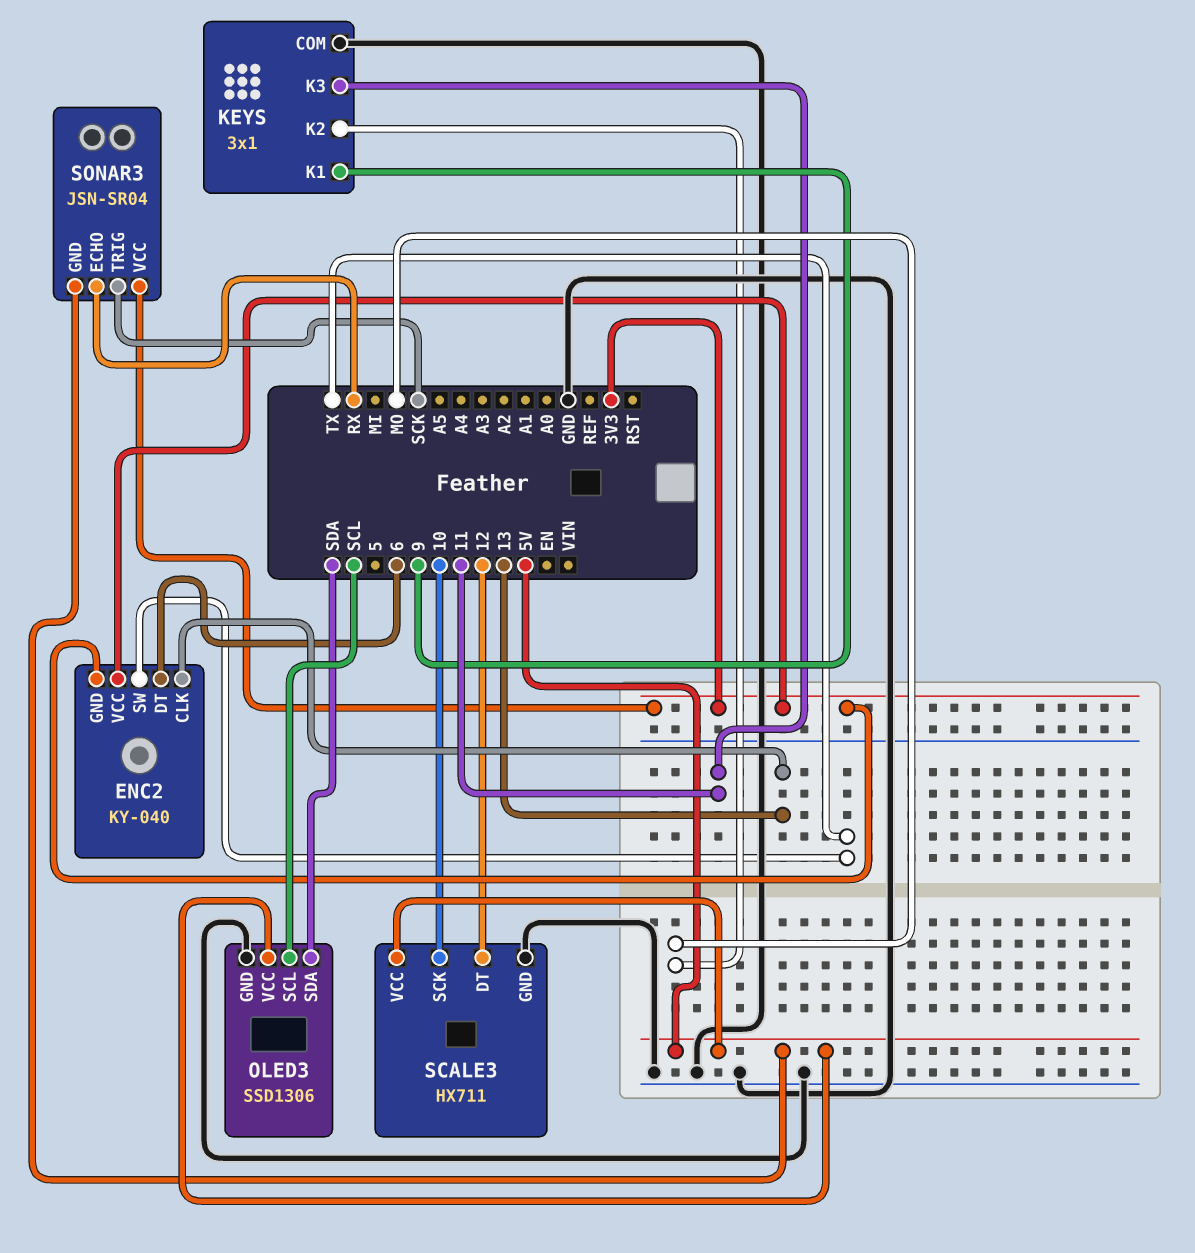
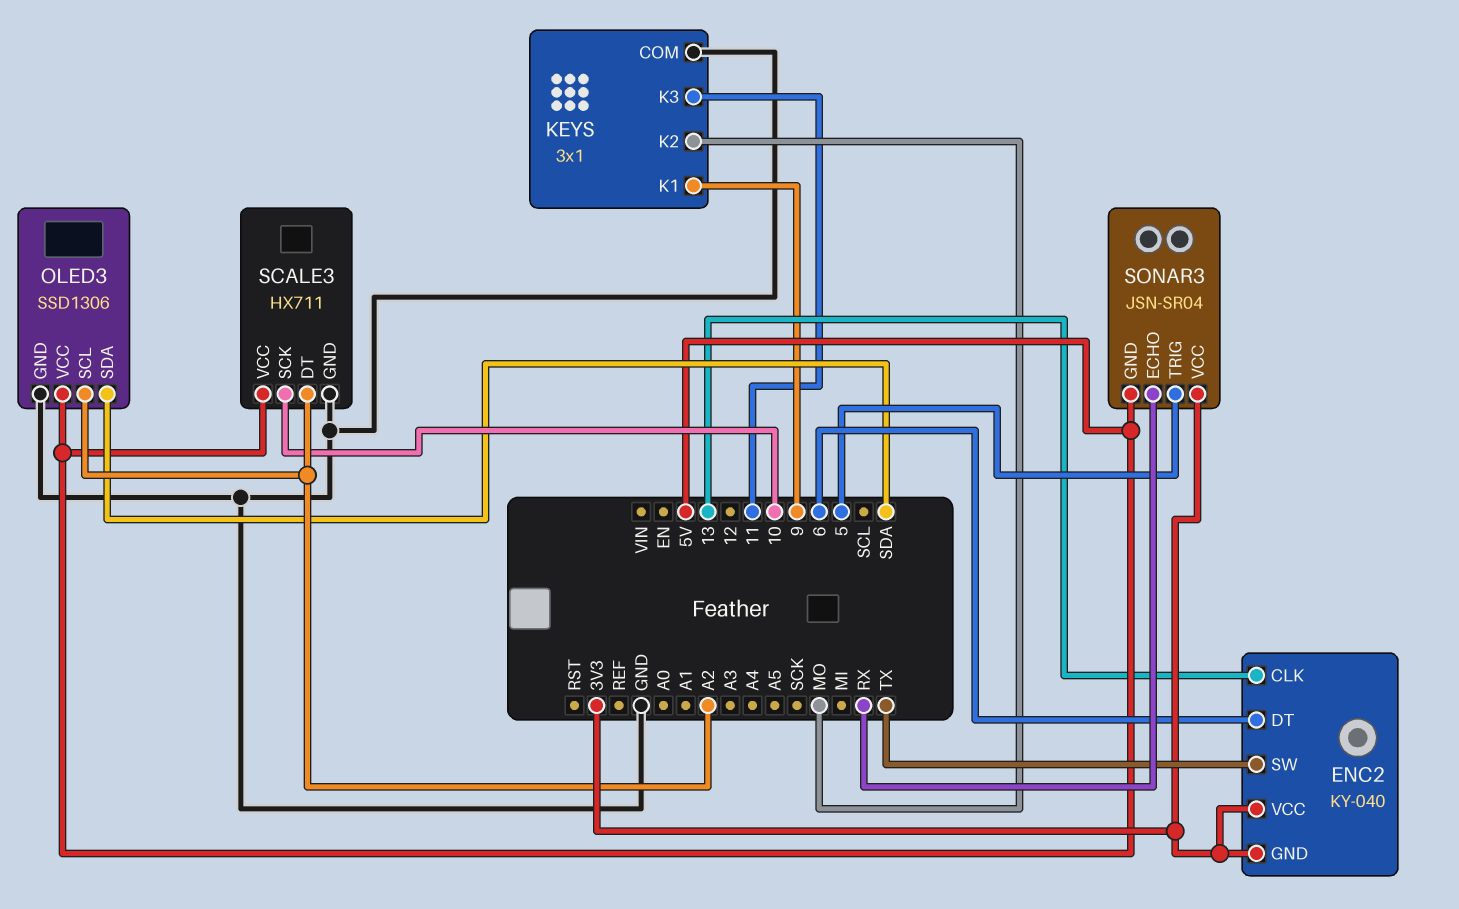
OLED3 pin SCL: SCL -> A2
SCALE3 pin DT: 12 -> A2
SONAR3 pin TRIG: SCK -> 5

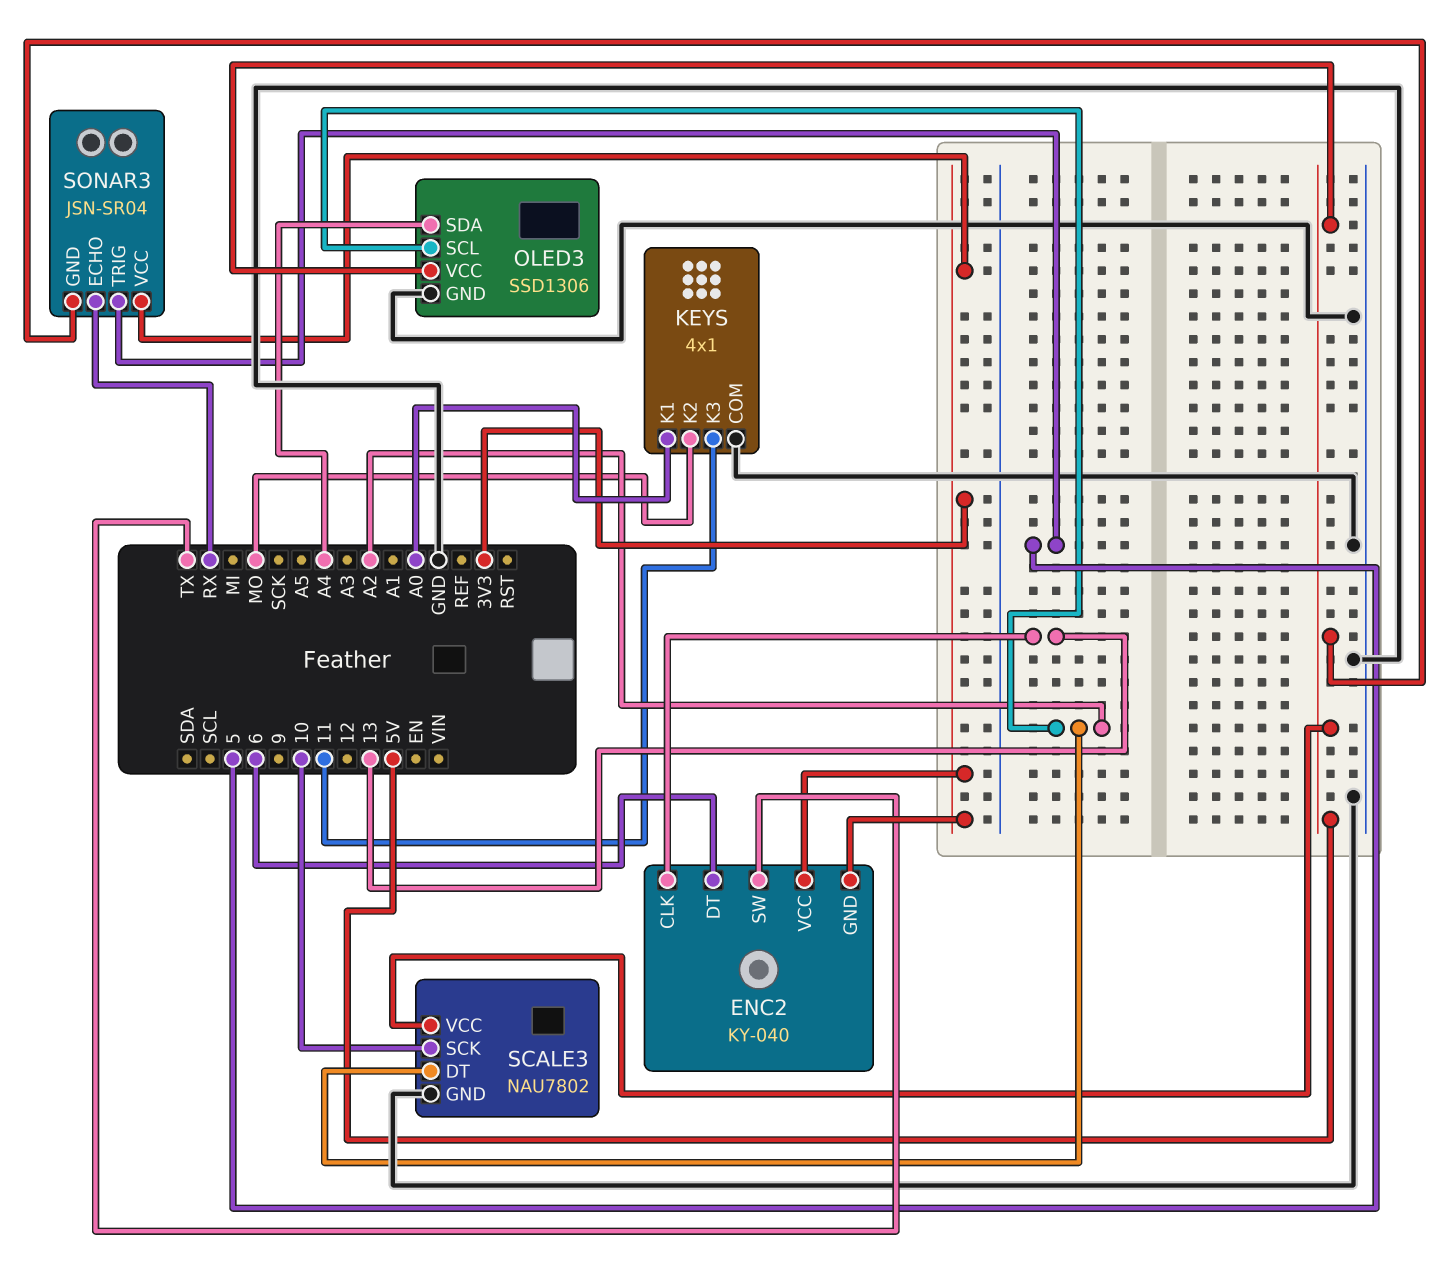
KEYS: 3x1 -> 4x1
KEYS pin K1: 9 -> A0
OLED3 pin SDA: SDA -> A4
SCALE3: HX711 -> NAU7802

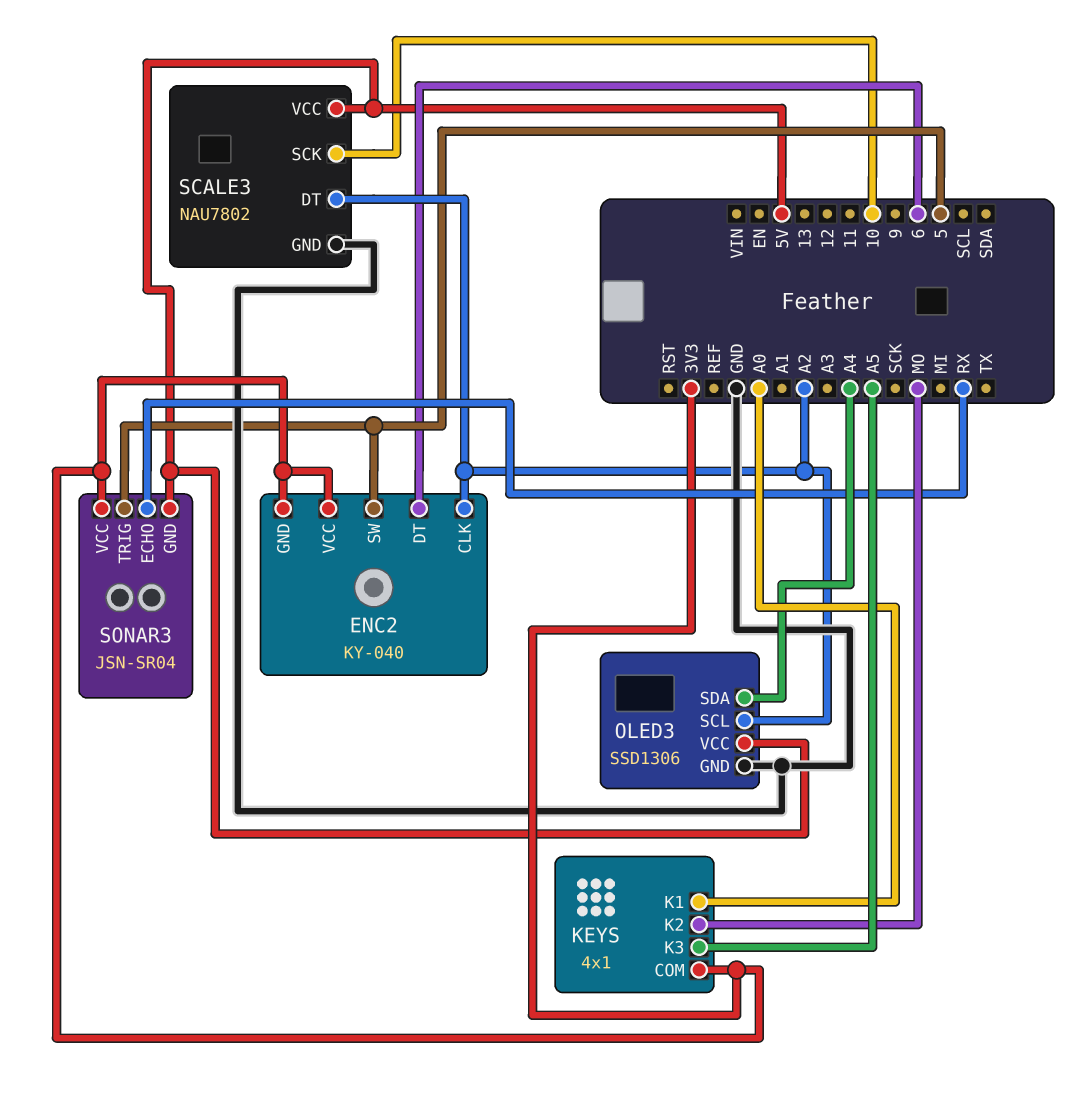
ENC2 pin CLK: 13 -> A2
ENC2 pin SW: TX -> 5
KEYS pin COM: GND -> 3V3
KEYS pin K3: 11 -> A5

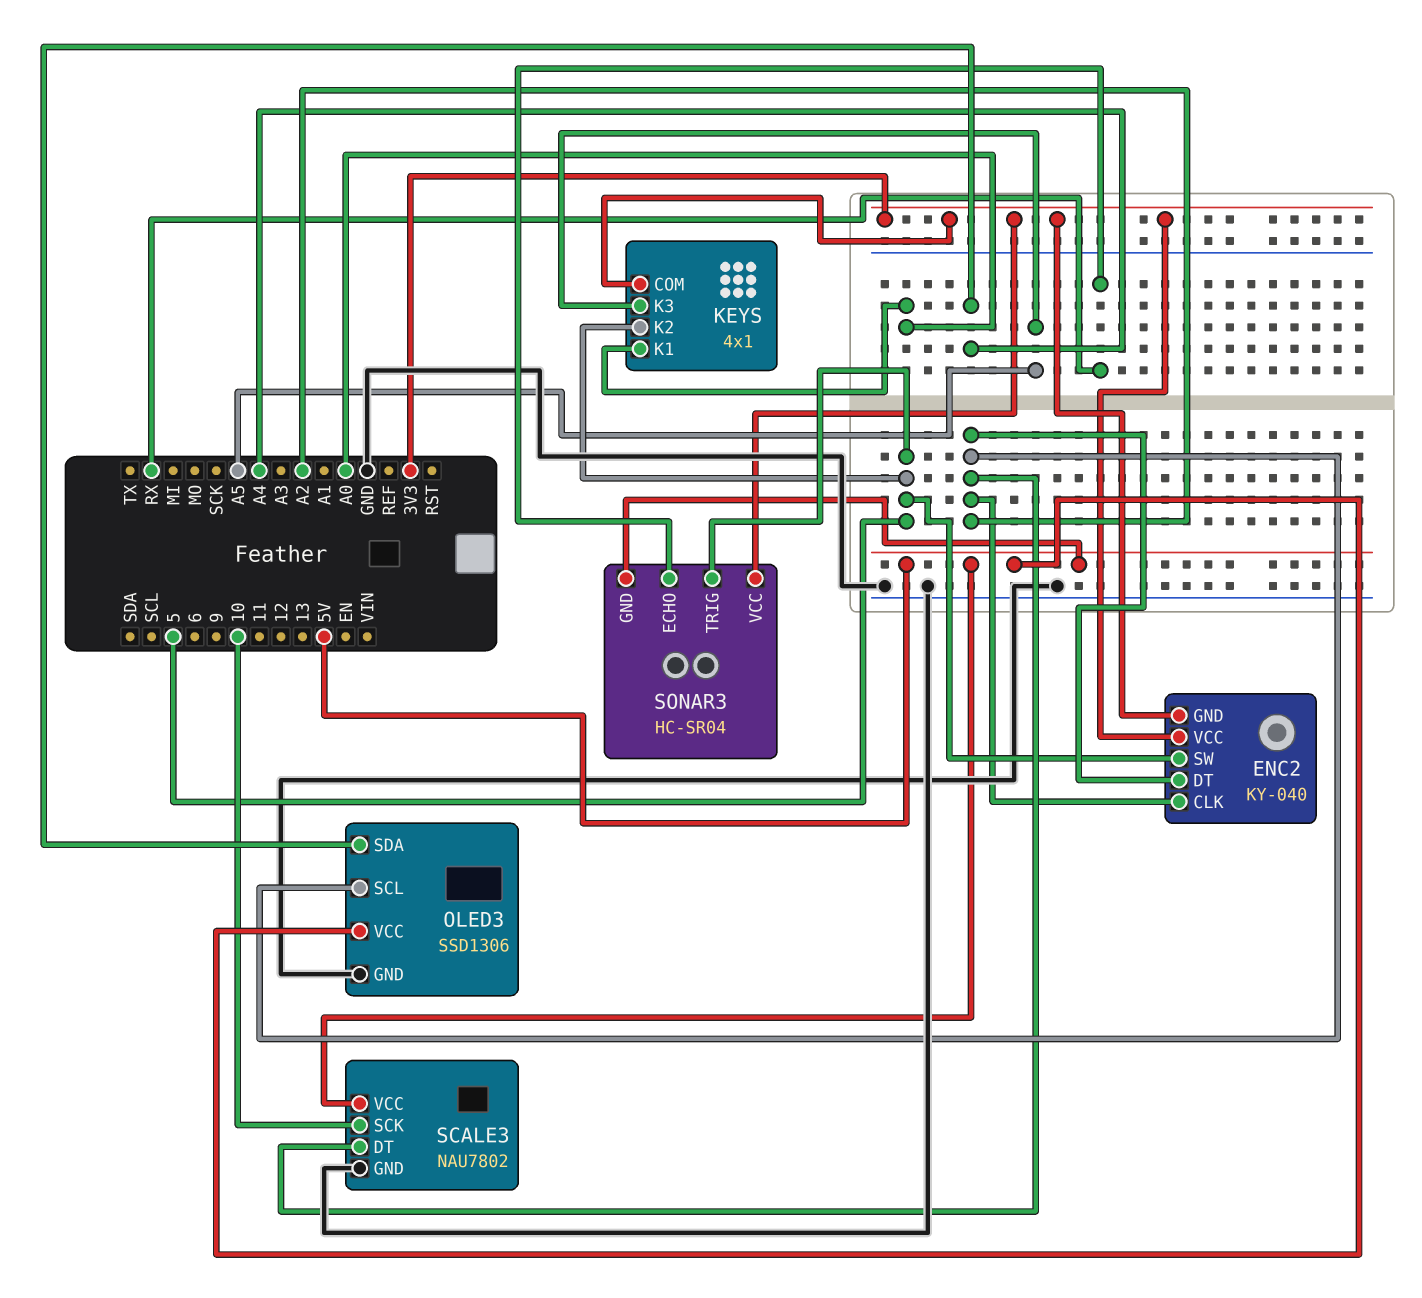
ENC2 pin DT: 6 -> A2
KEYS pin K2: MO -> 5
SONAR3: JSN-SR04 -> HC-SR04

